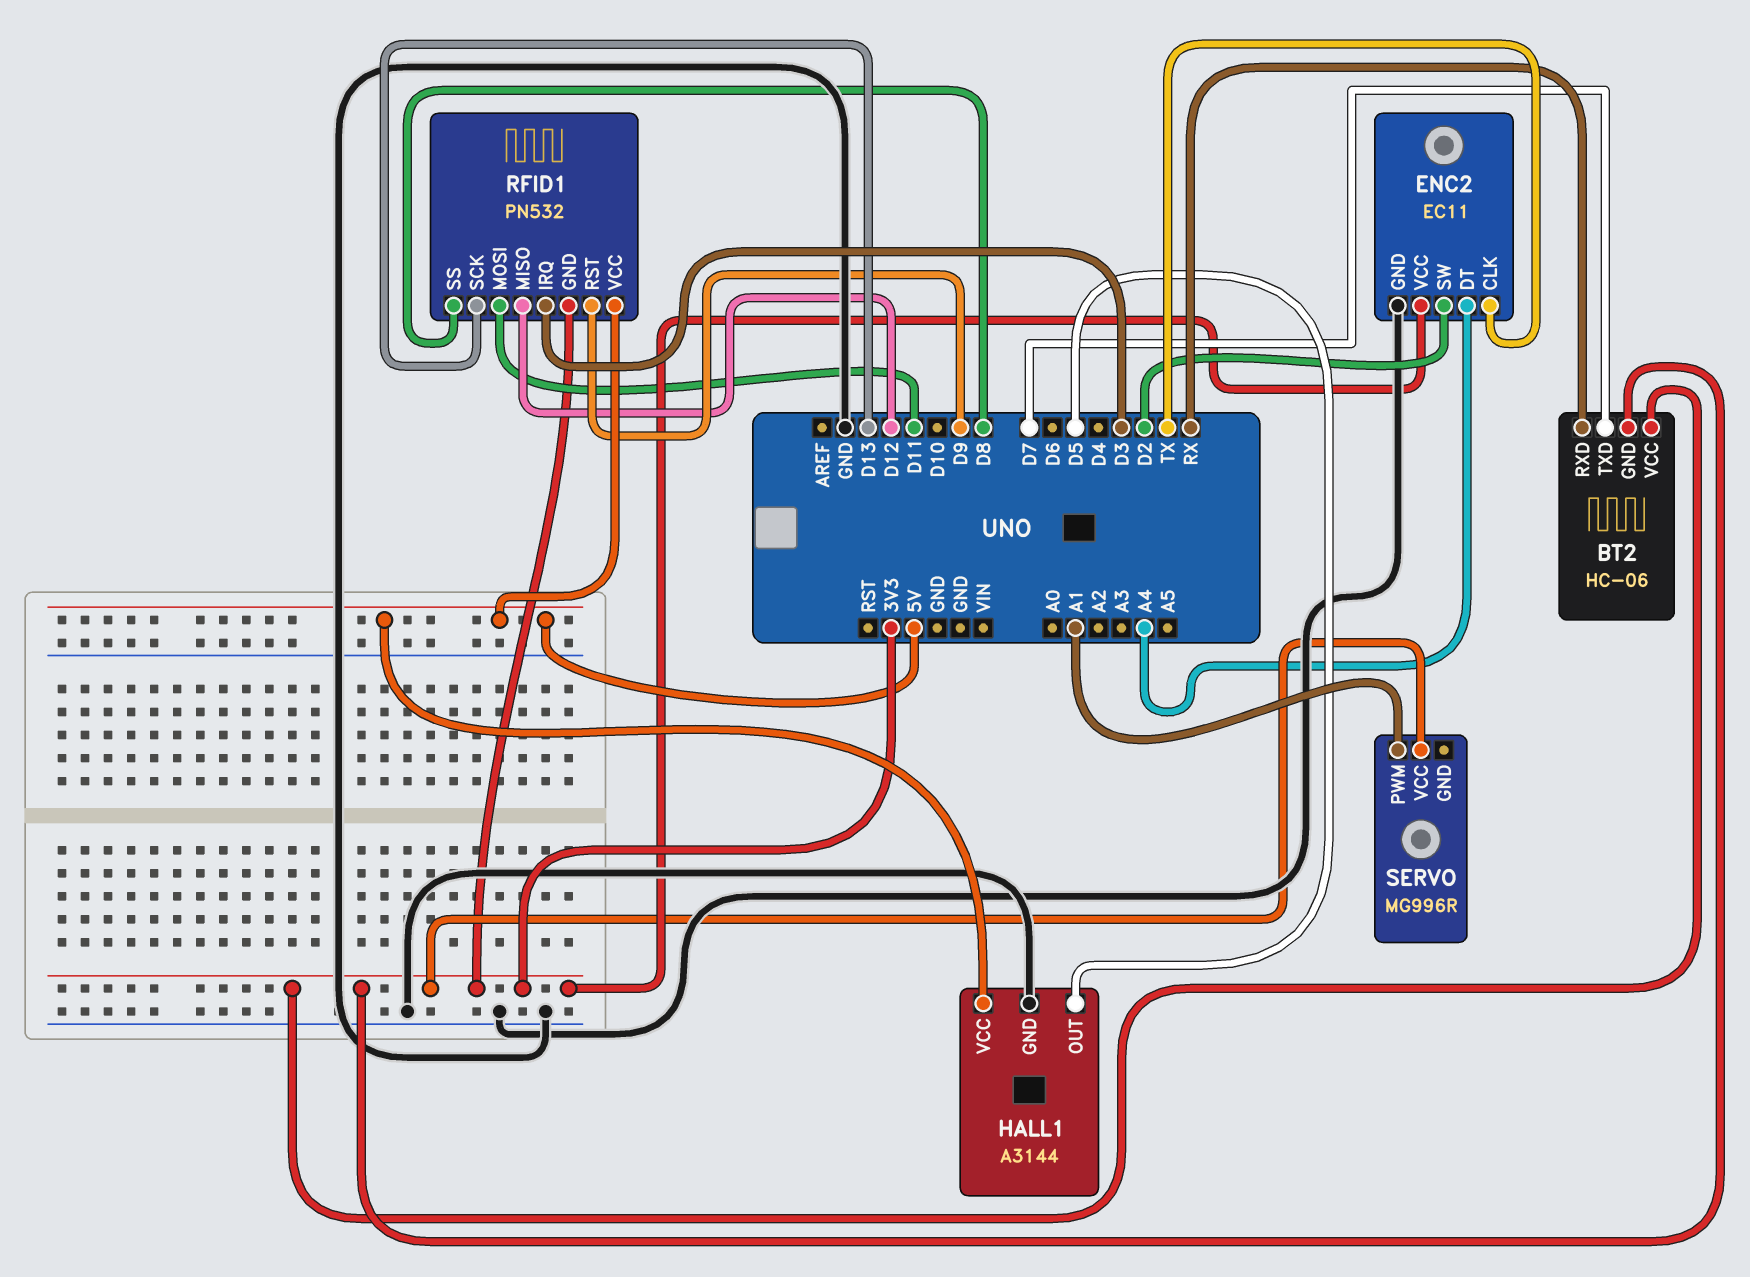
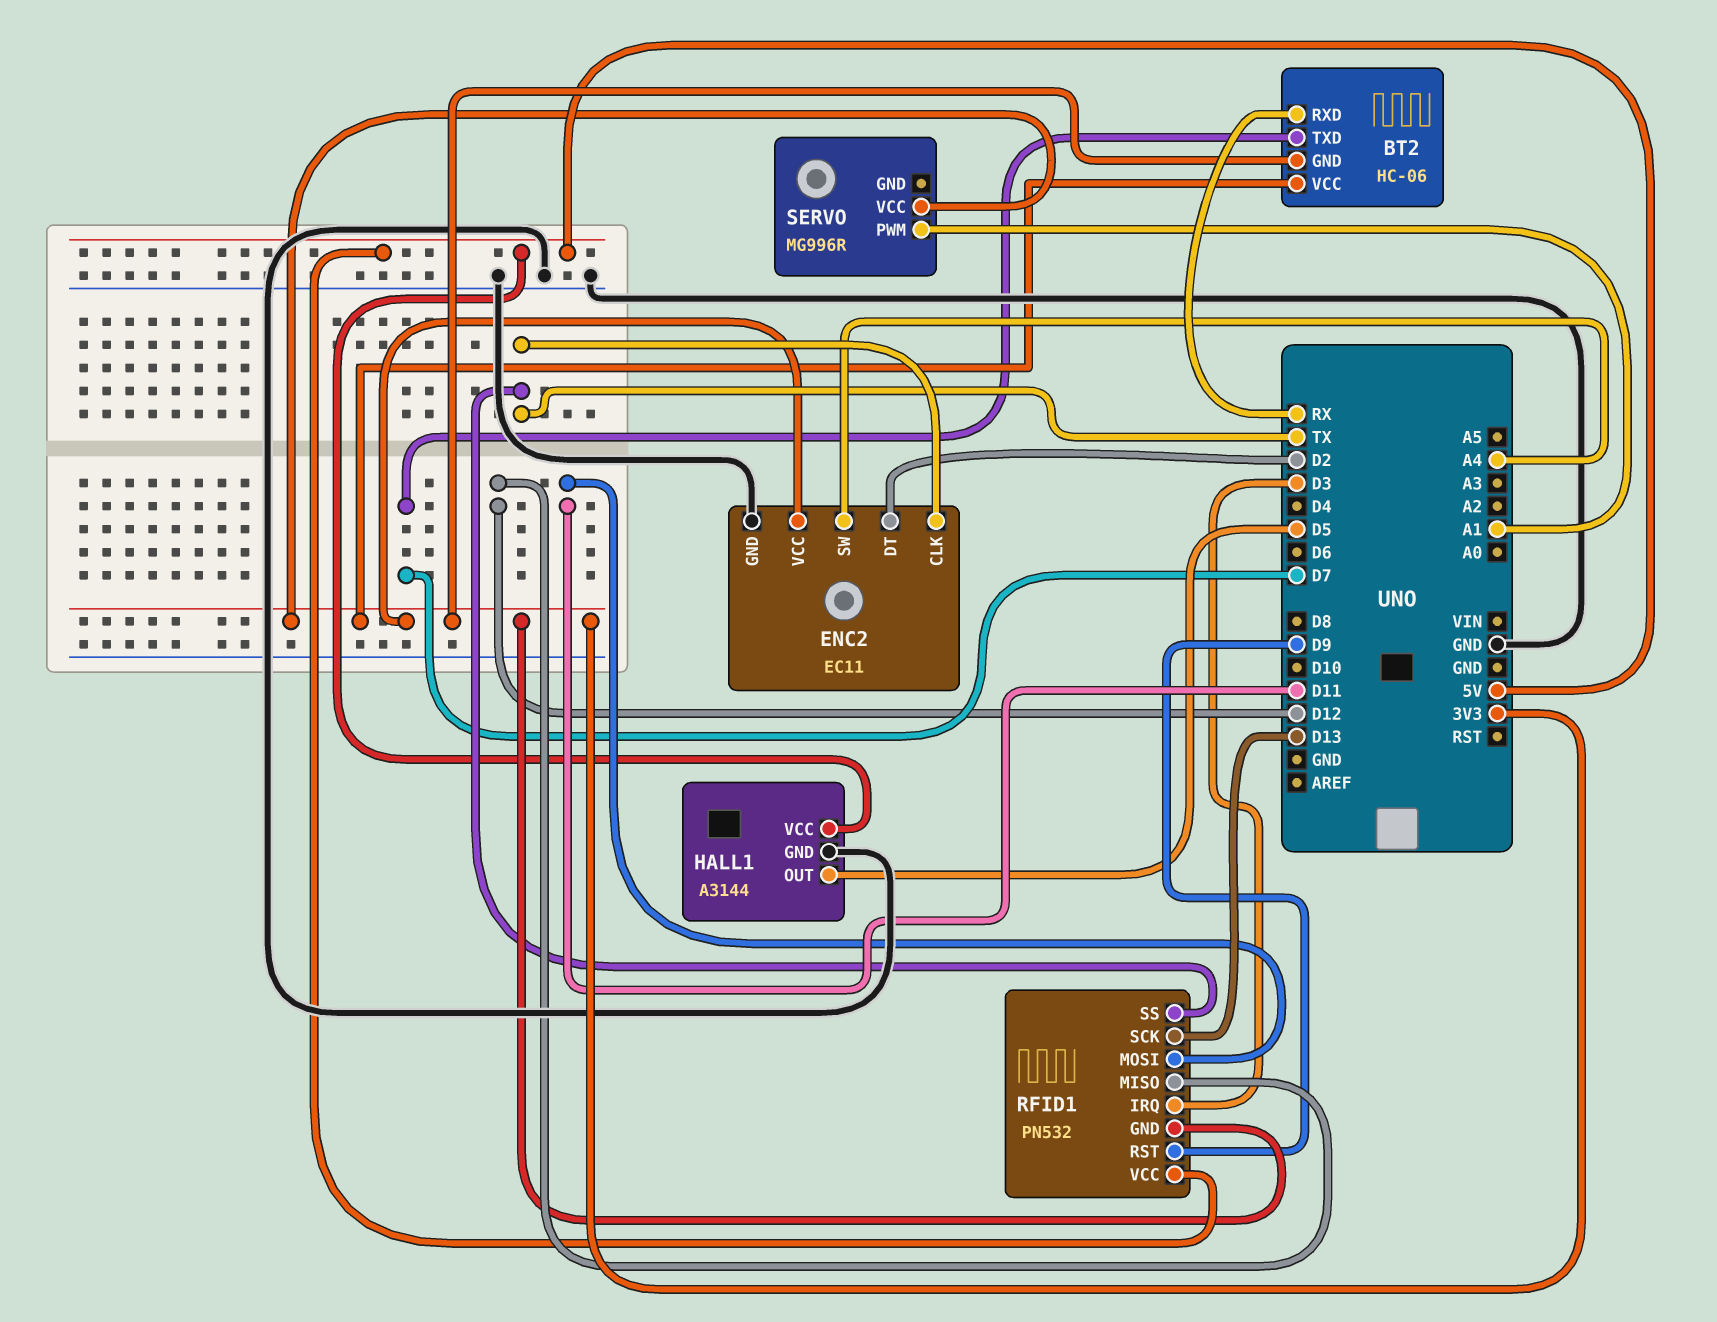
ENC2 pin DT: A4 -> D2
ENC2 pin SW: D2 -> A4
RFID1 pin SS: D8 -> TX

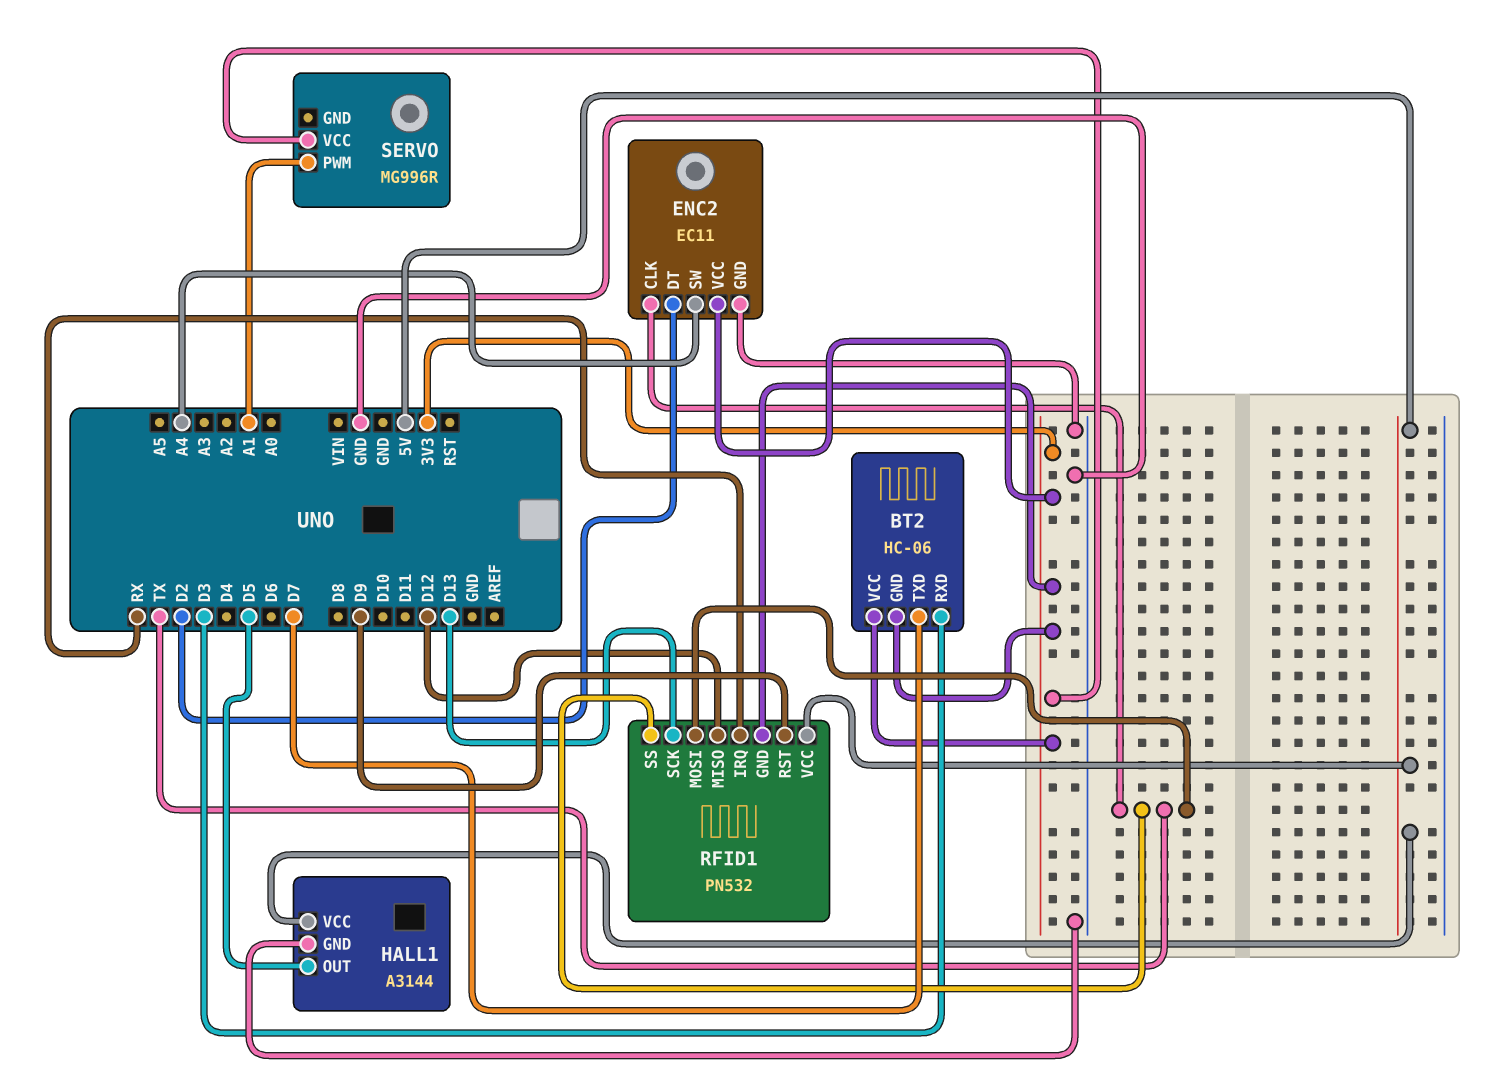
BT2 pin RXD: RX -> D3
RFID1 pin IRQ: D3 -> RX
RFID1 pin MOSI: D11 -> TX

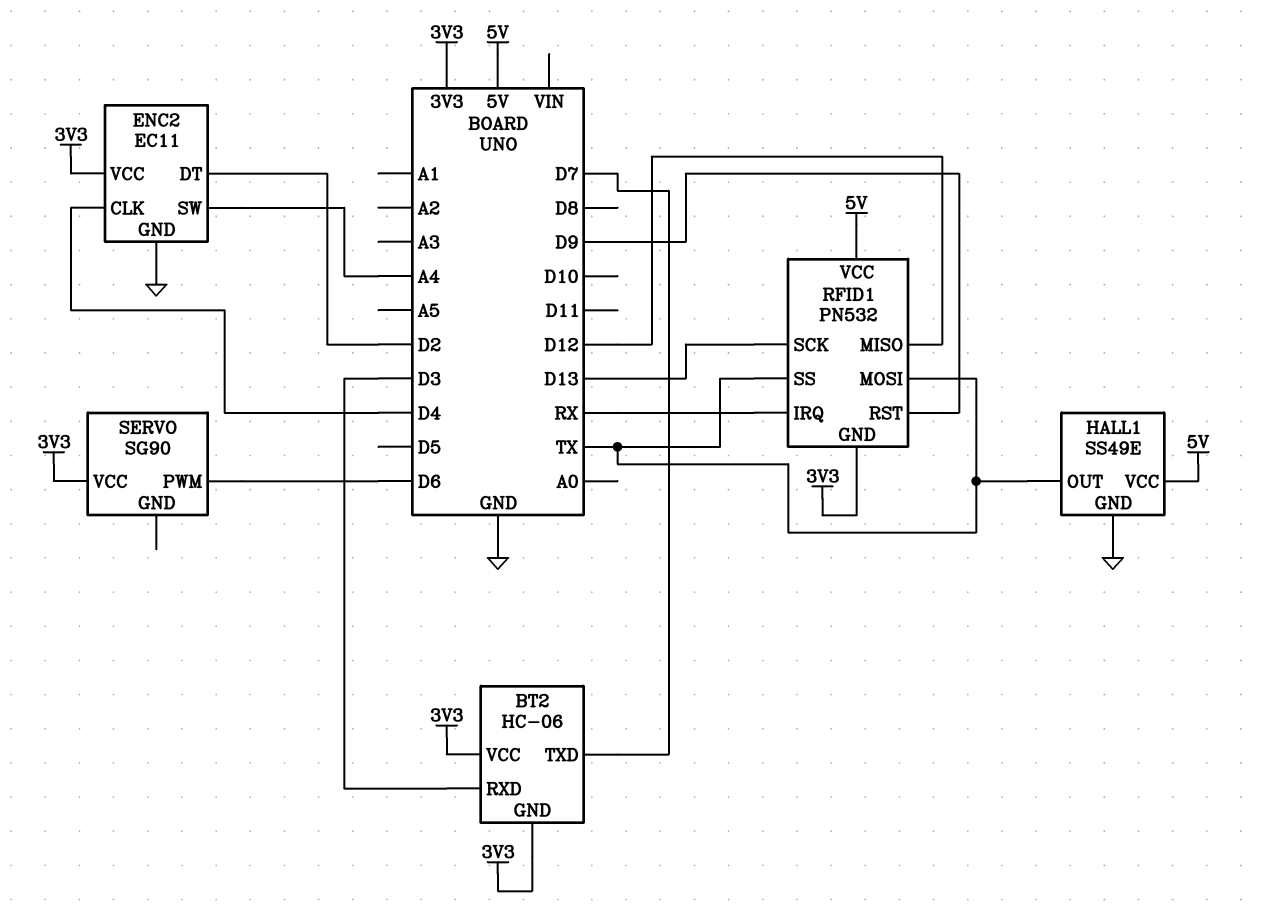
ENC2 pin CLK: TX -> D4
HALL1: A3144 -> SS49E
HALL1 pin OUT: D5 -> TX
SERVO: MG996R -> SG90
SERVO pin PWM: A1 -> D6

